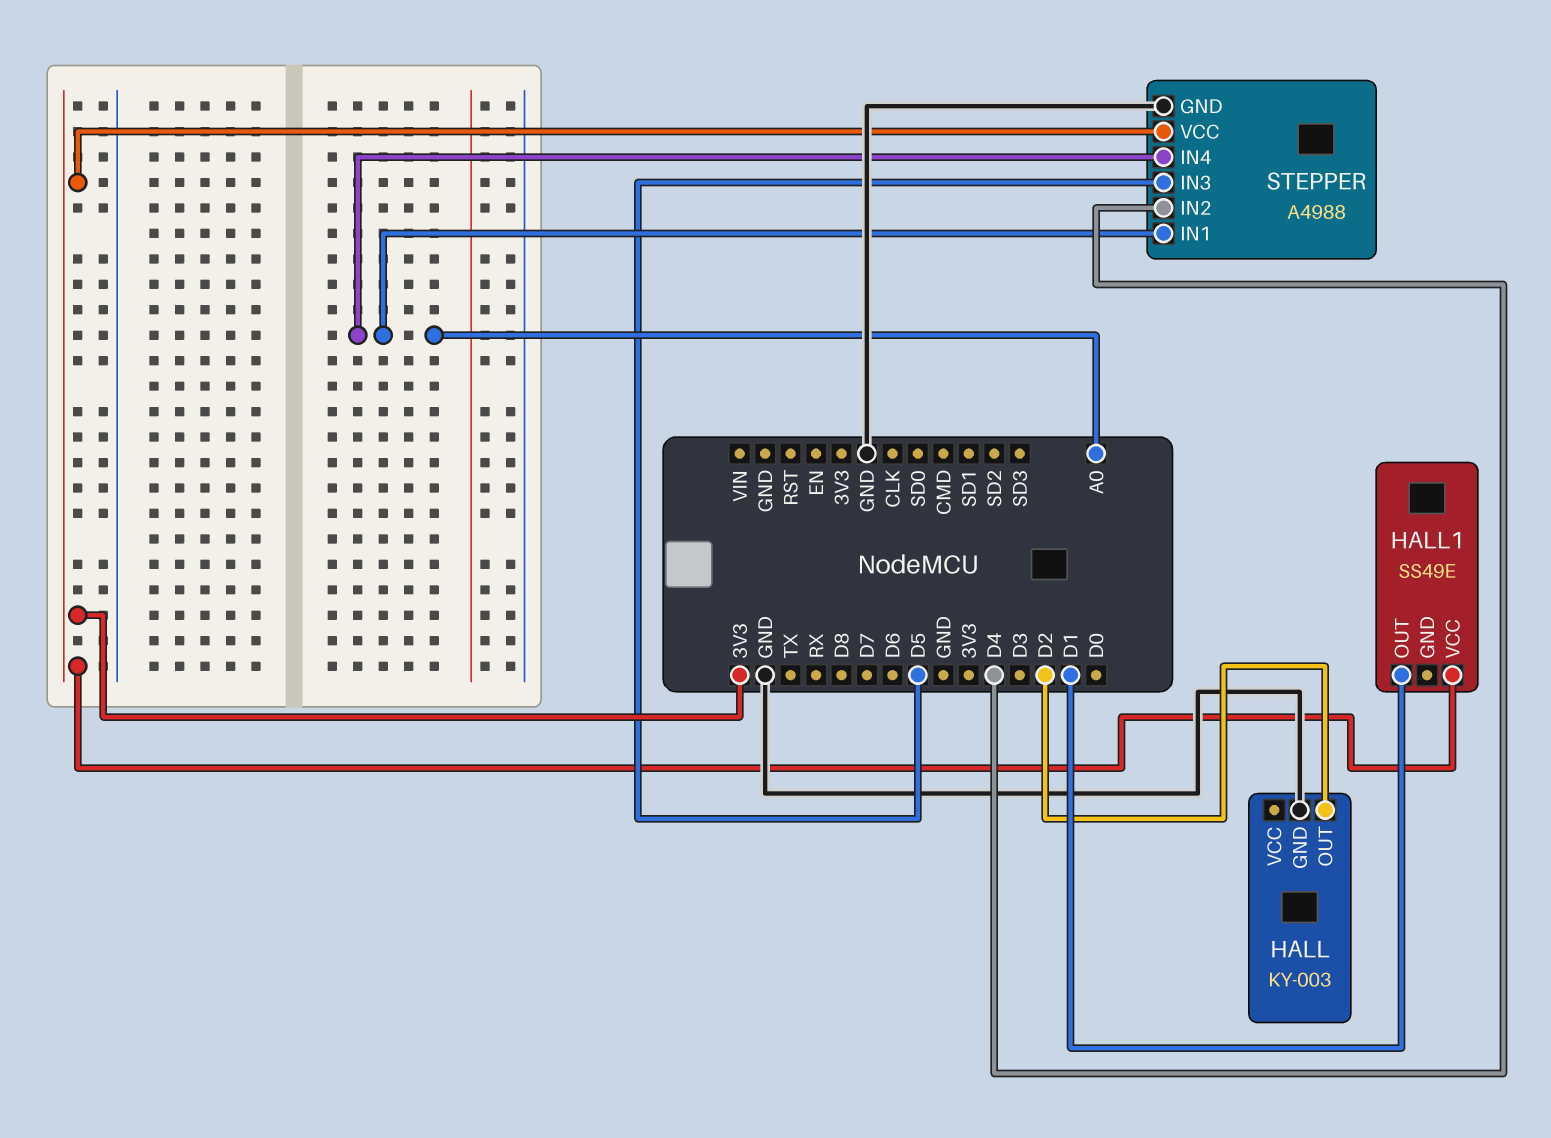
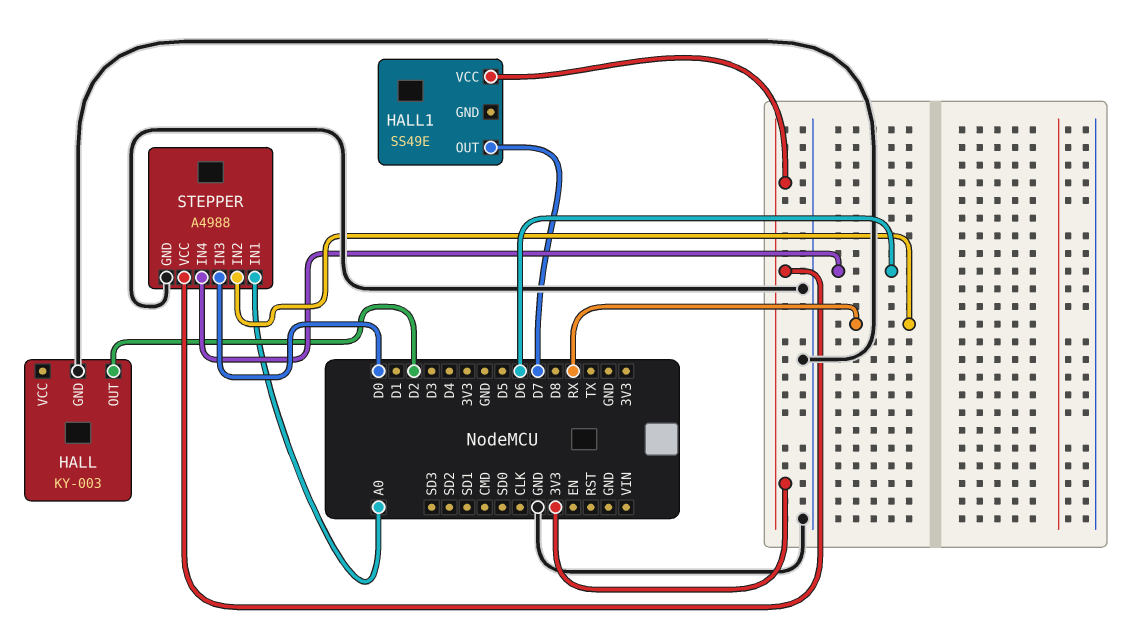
HALL1 pin OUT: D1 -> D7
STEPPER pin IN2: D4 -> RX
STEPPER pin IN3: D5 -> D0
STEPPER pin IN4: A0 -> D6

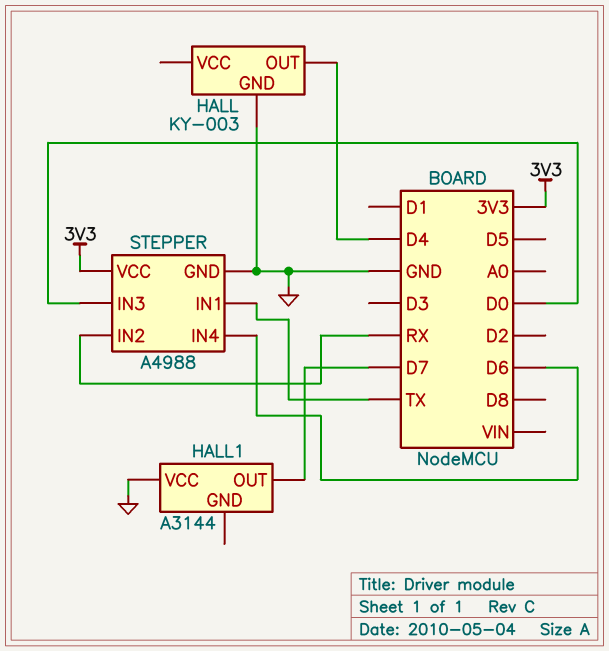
HALL pin OUT: D2 -> D4
HALL1: SS49E -> A3144
HALL1 pin VCC: 3V3 -> GND
STEPPER pin IN1: A0 -> TX

